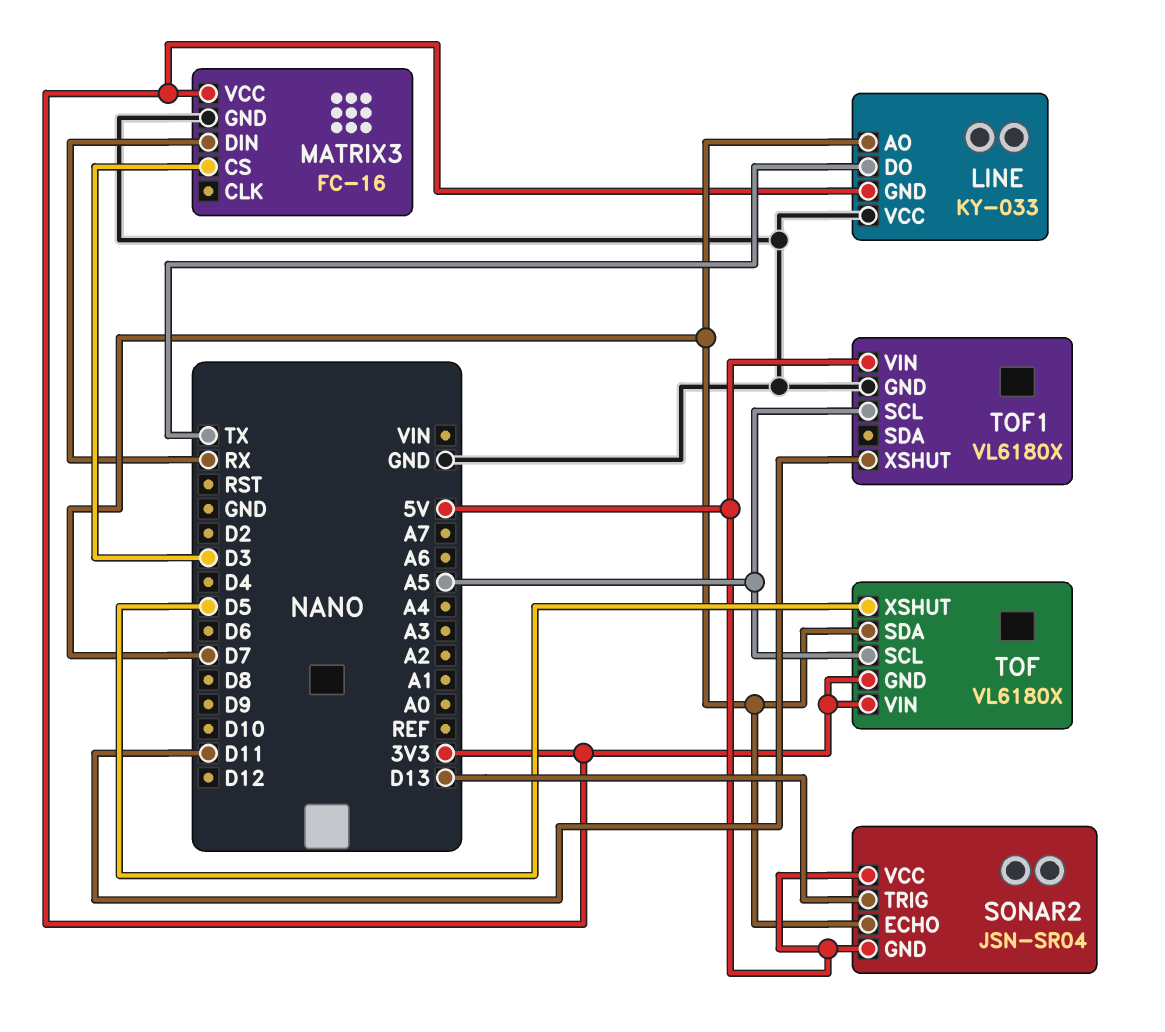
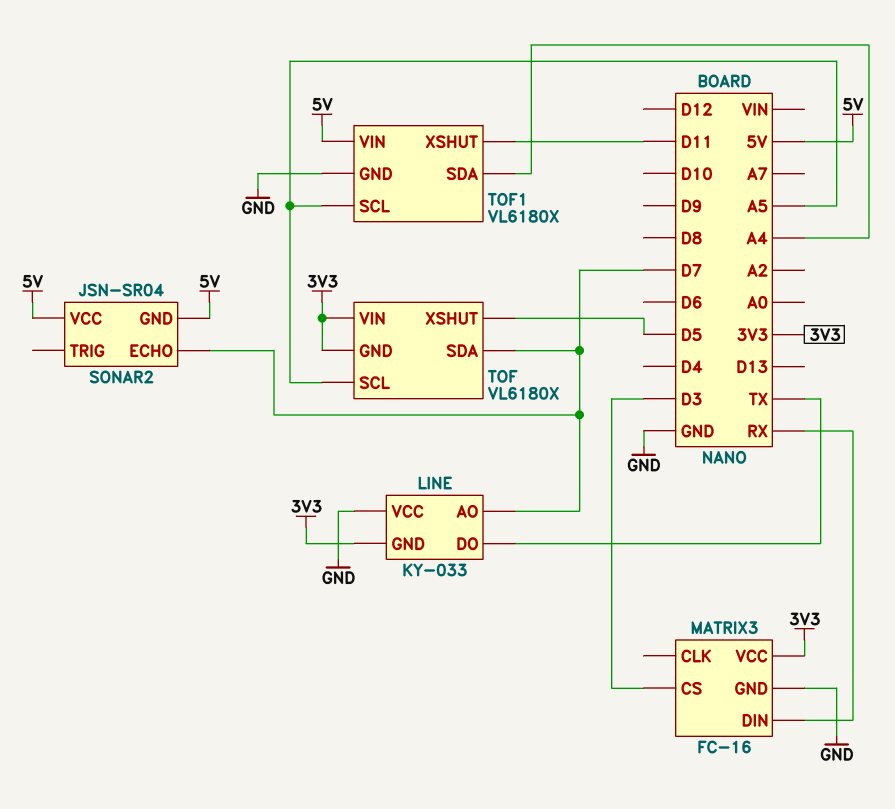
SONAR2 pin TRIG: D13 -> none
TOF1 pin SDA: none -> A4

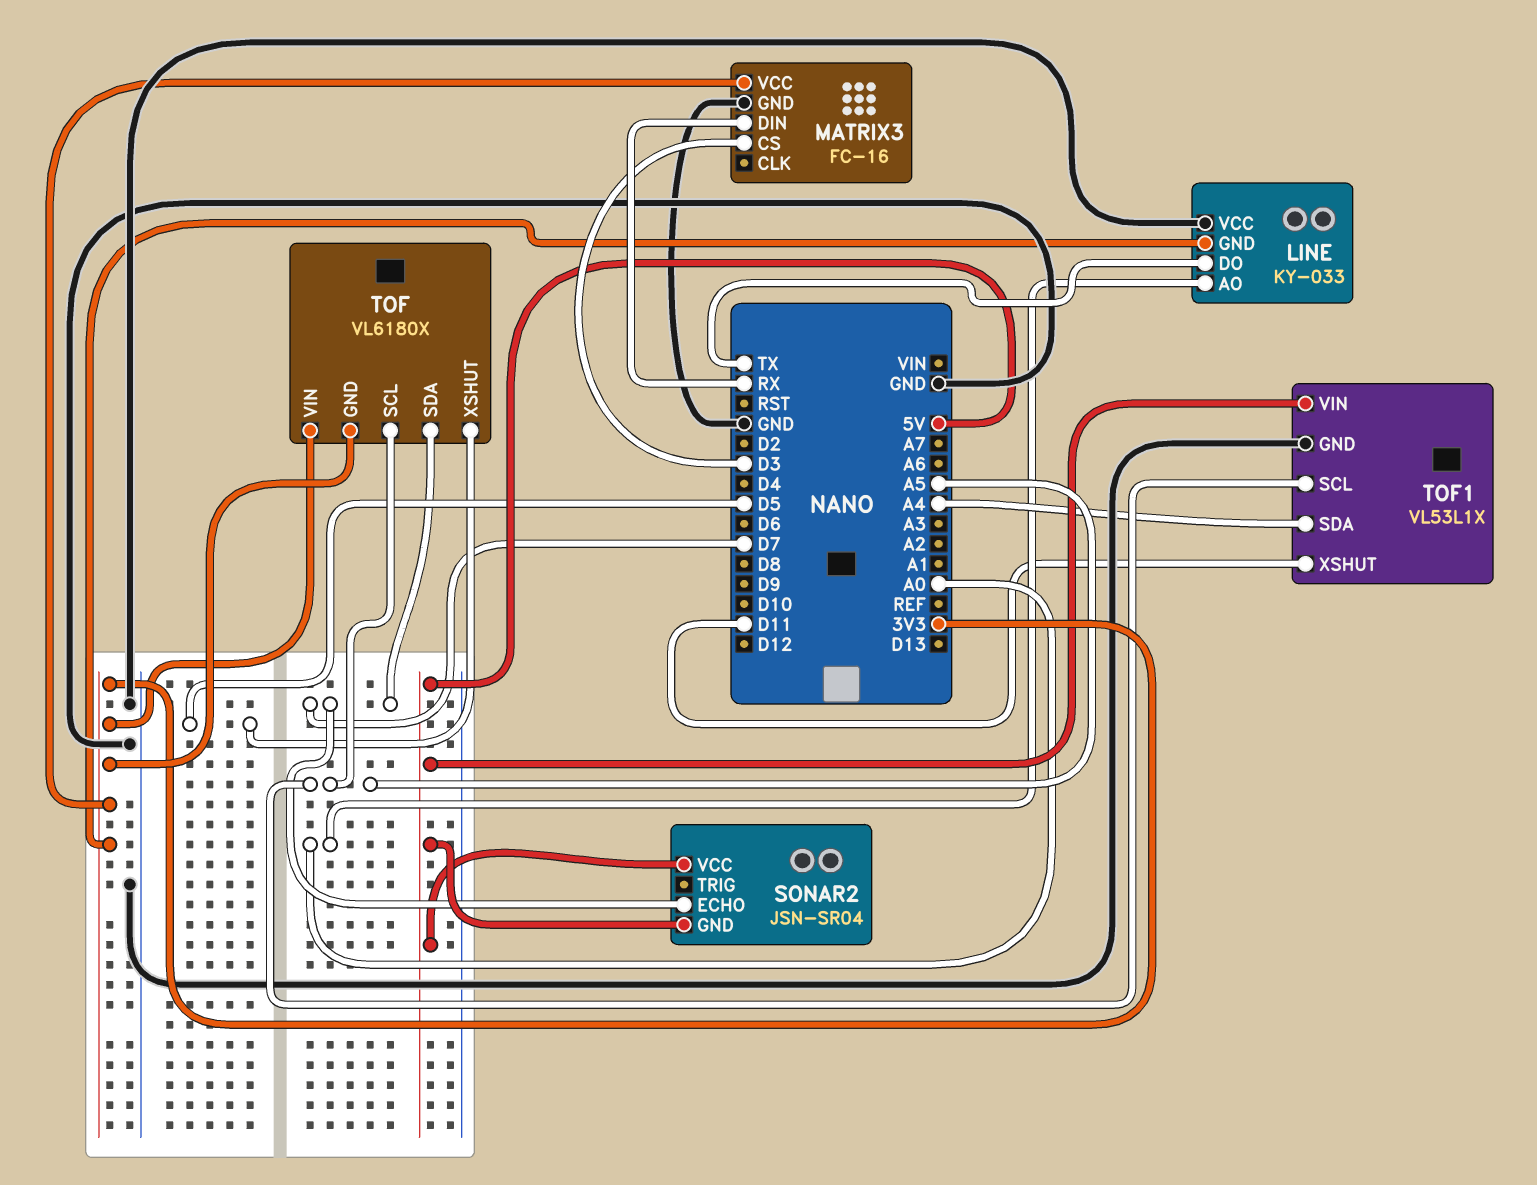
LINE pin AO: D7 -> A0
TOF1: VL6180X -> VL53L1X

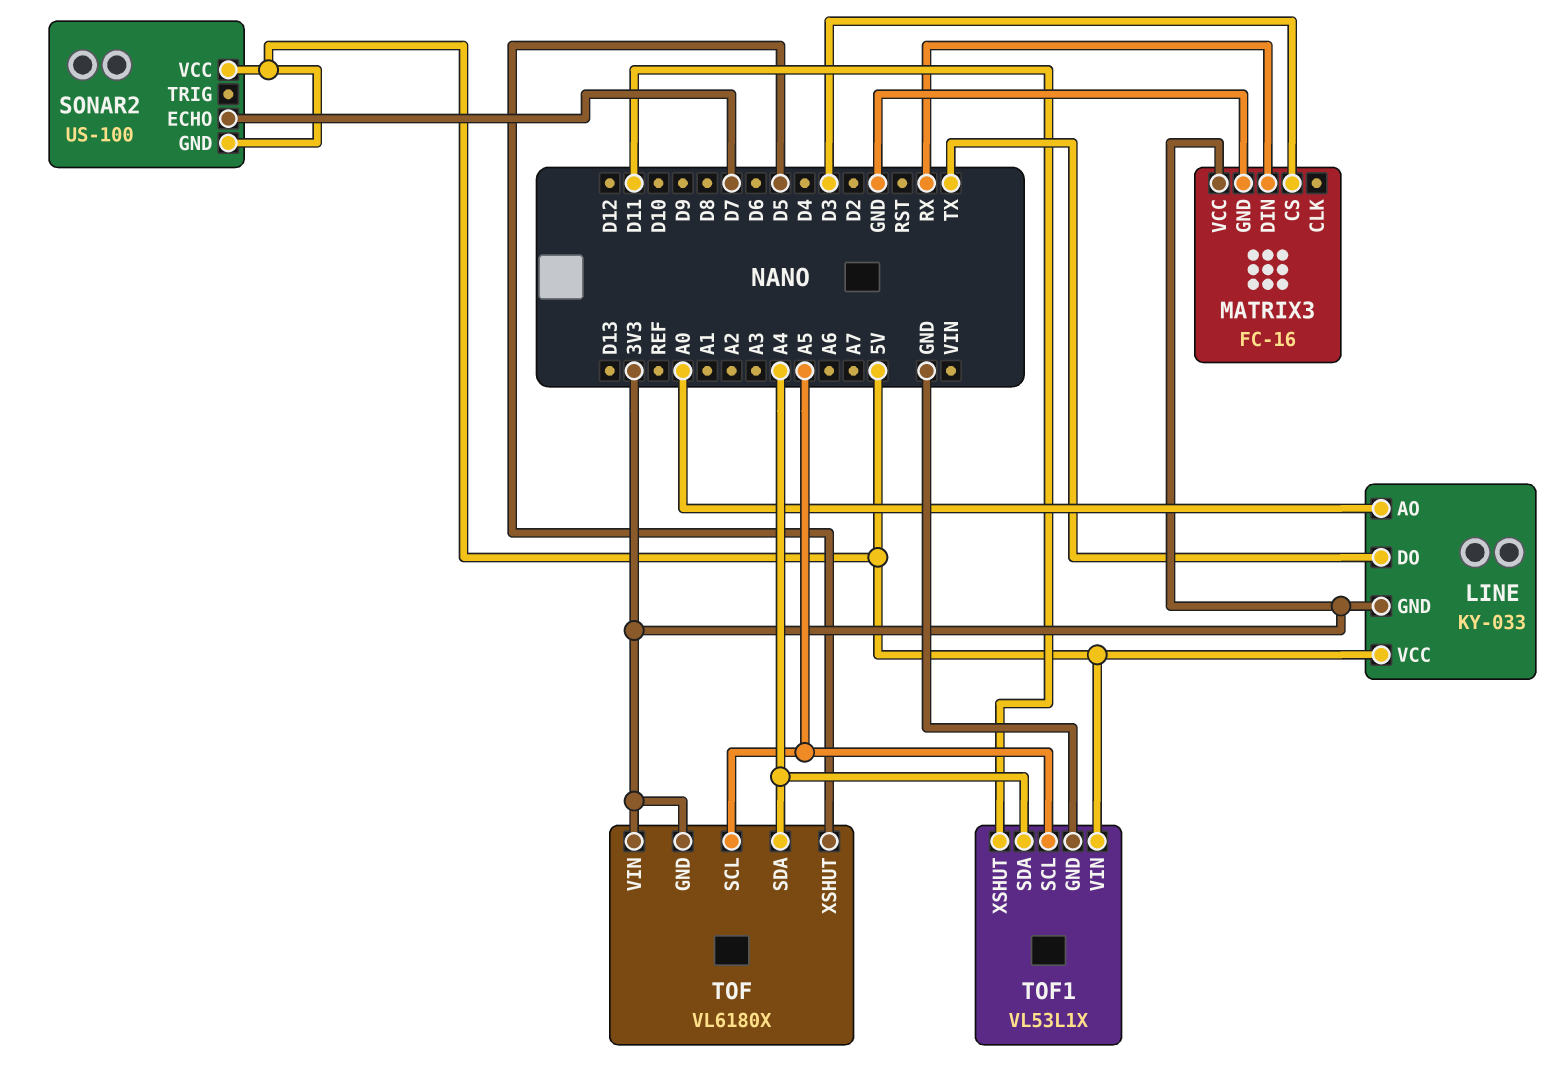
LINE pin VCC: GND -> 5V
SONAR2: JSN-SR04 -> US-100
TOF pin SDA: D7 -> A4

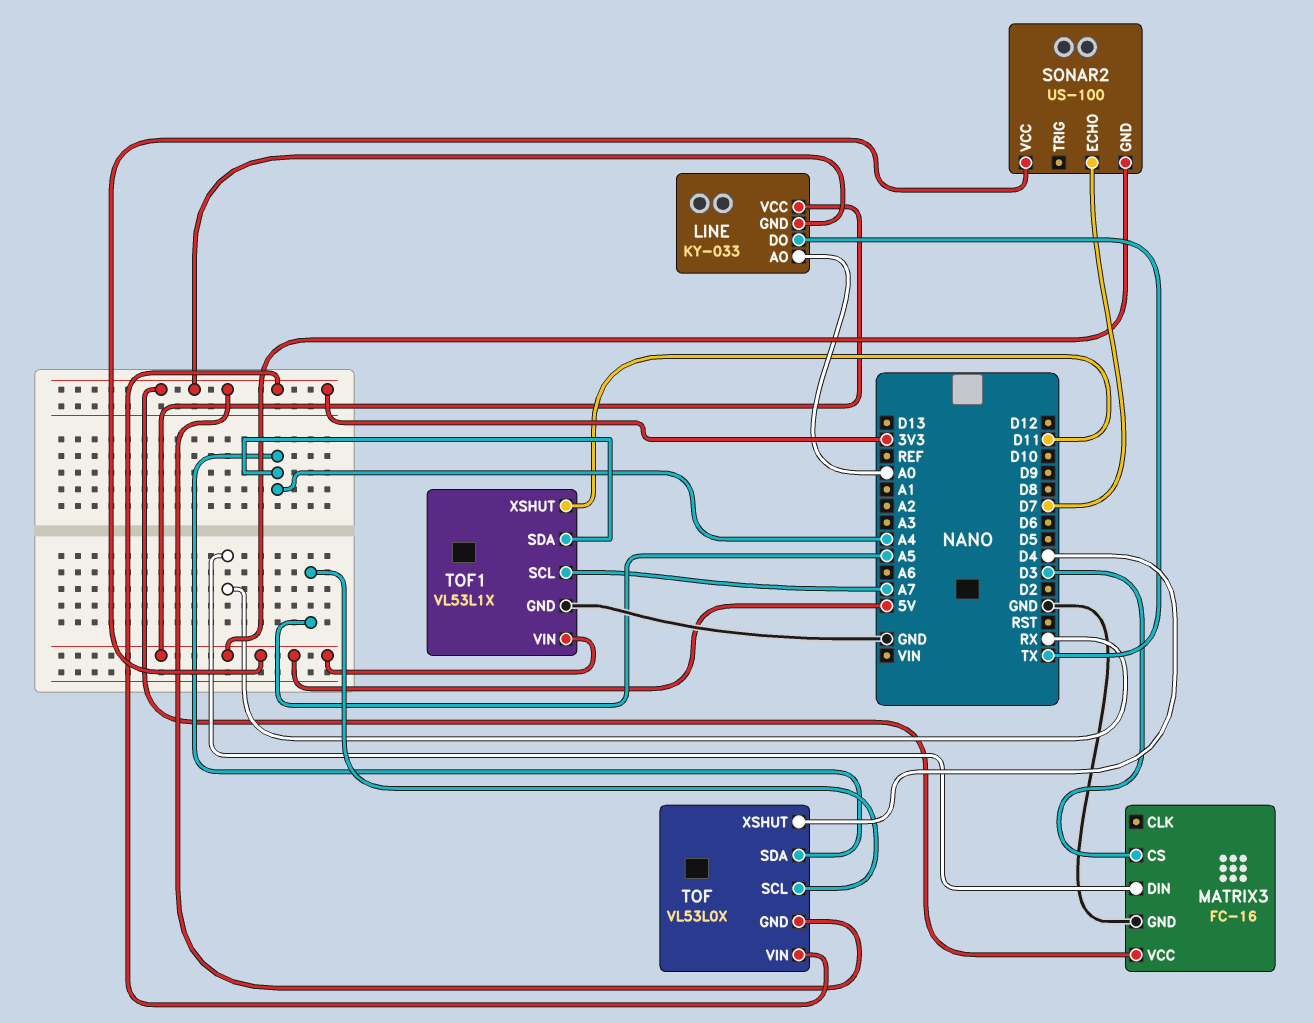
TOF: VL6180X -> VL53L0X
TOF pin XSHUT: D5 -> D4
TOF1 pin SCL: A5 -> A7

